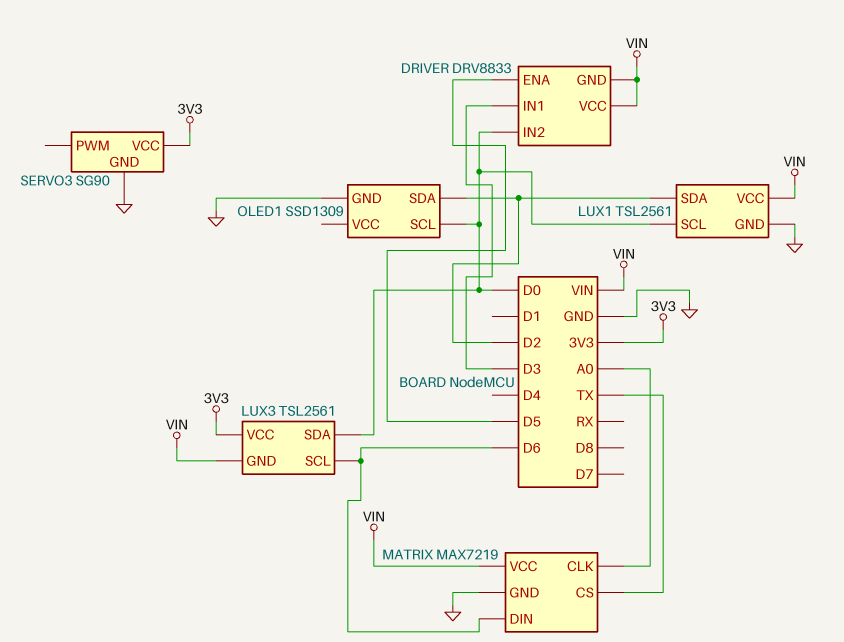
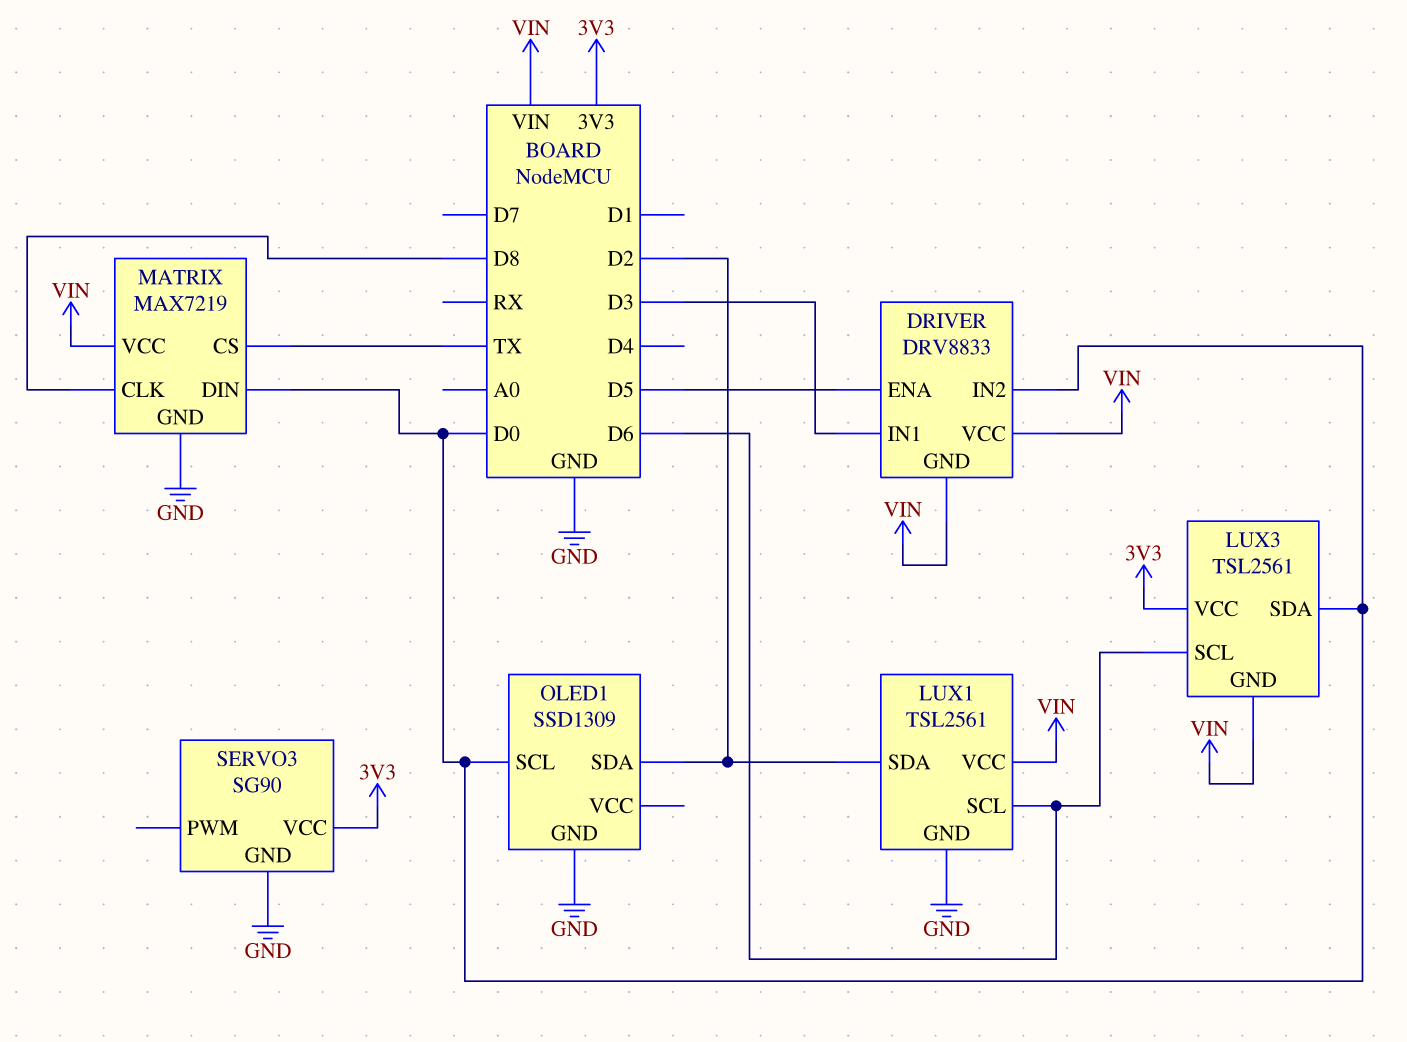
LUX1 pin SCL: D0 -> D6
MATRIX pin CLK: A0 -> D8
MATRIX pin DIN: D6 -> D0

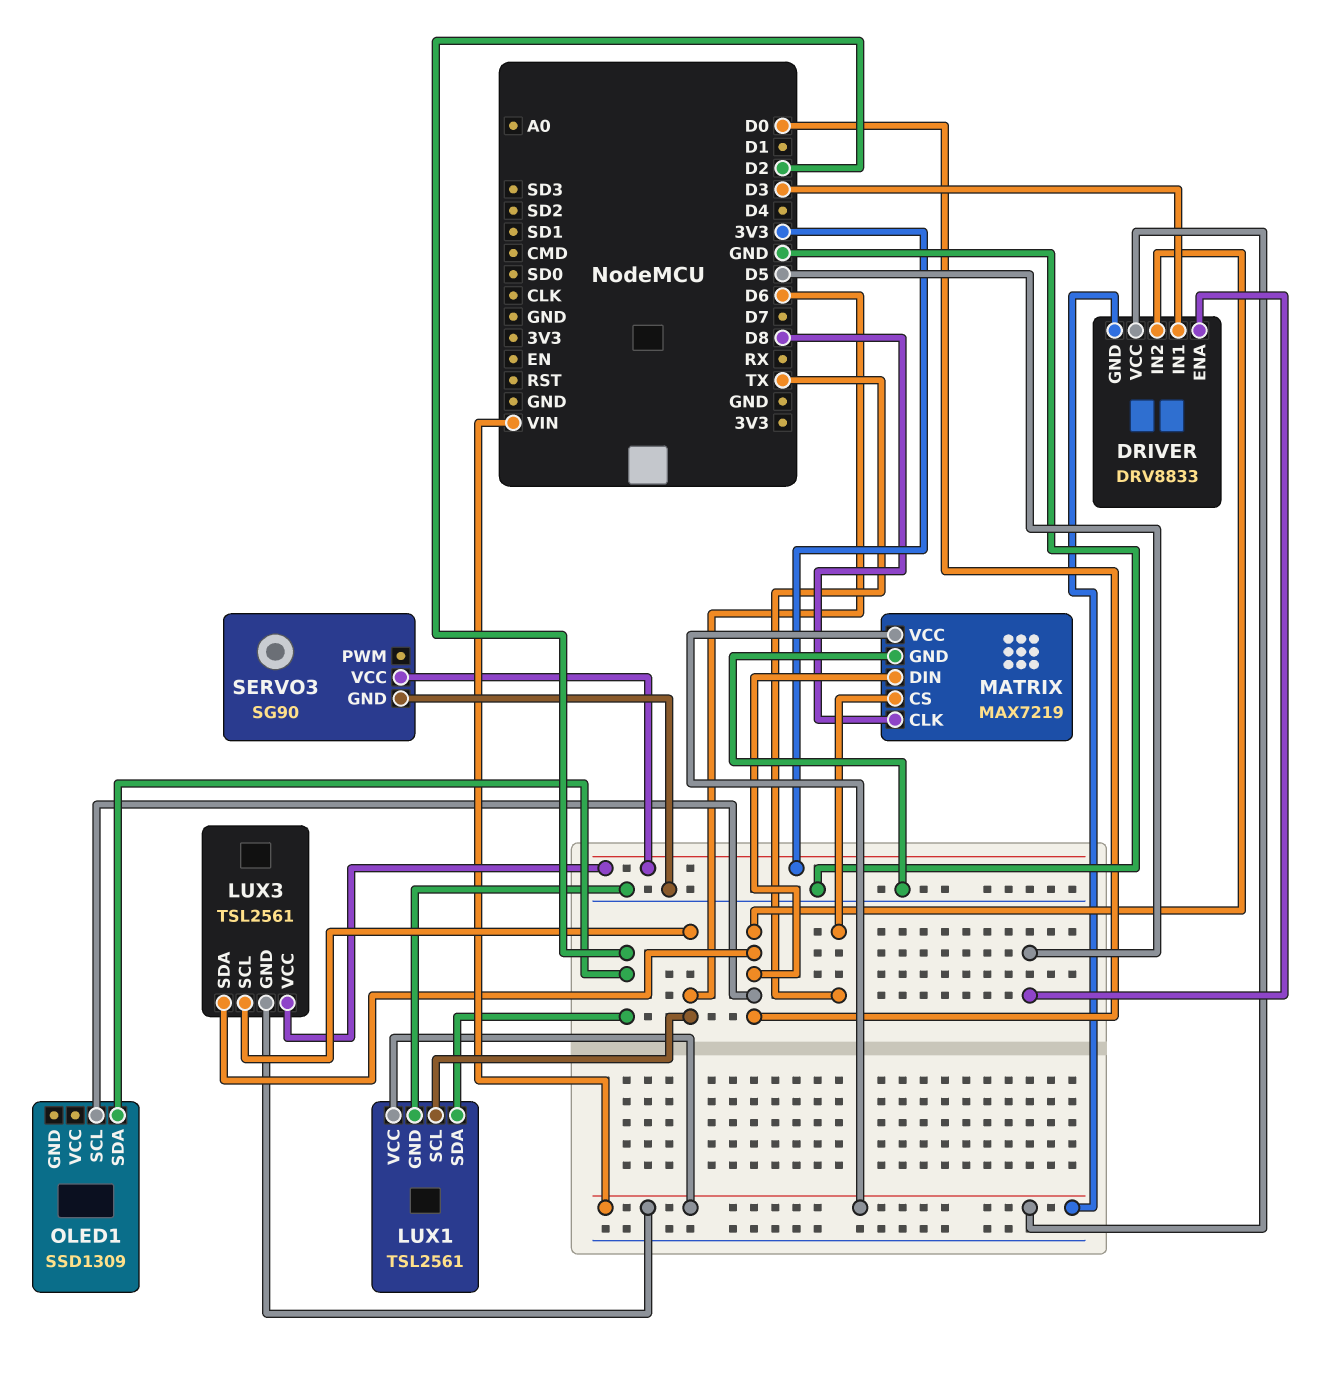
OLED1 pin GND: GND -> none

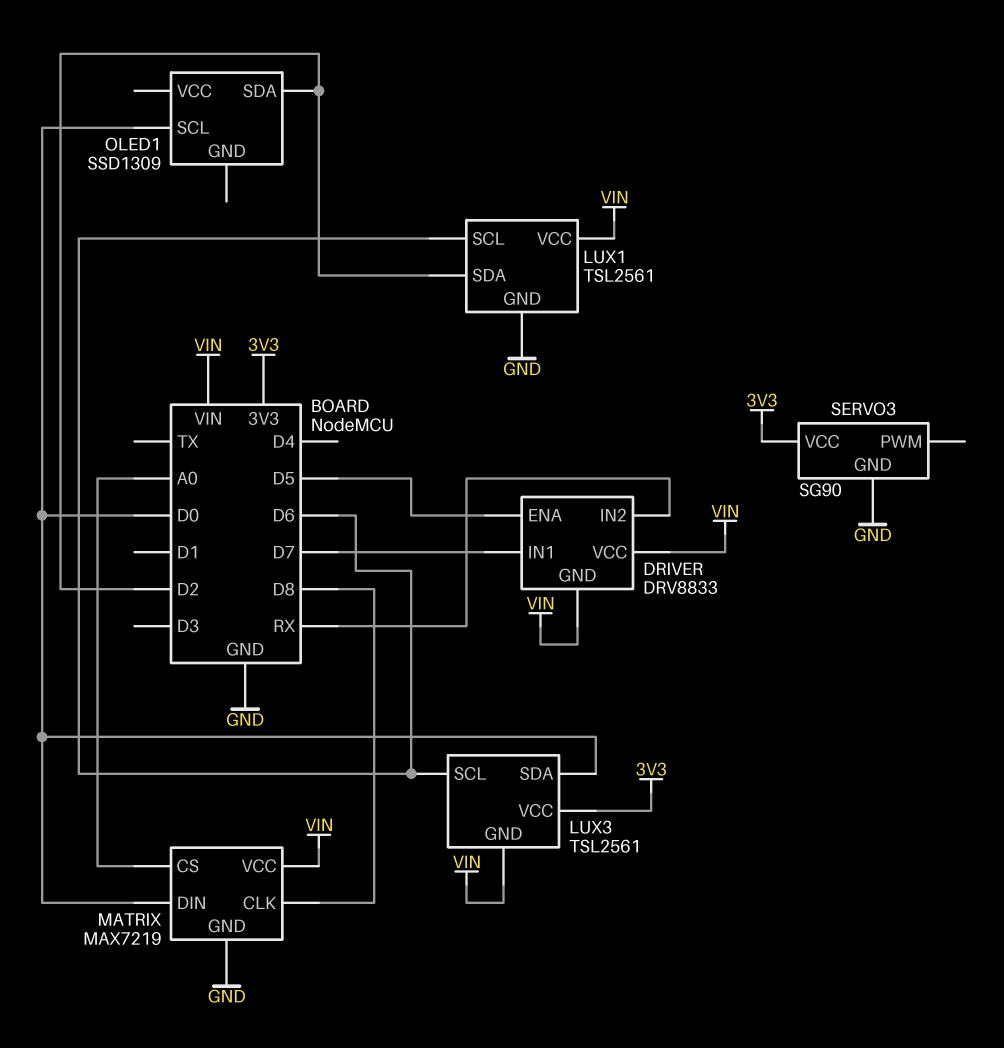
DRIVER pin IN1: D3 -> D7
DRIVER pin IN2: D0 -> RX
MATRIX pin CS: TX -> A0

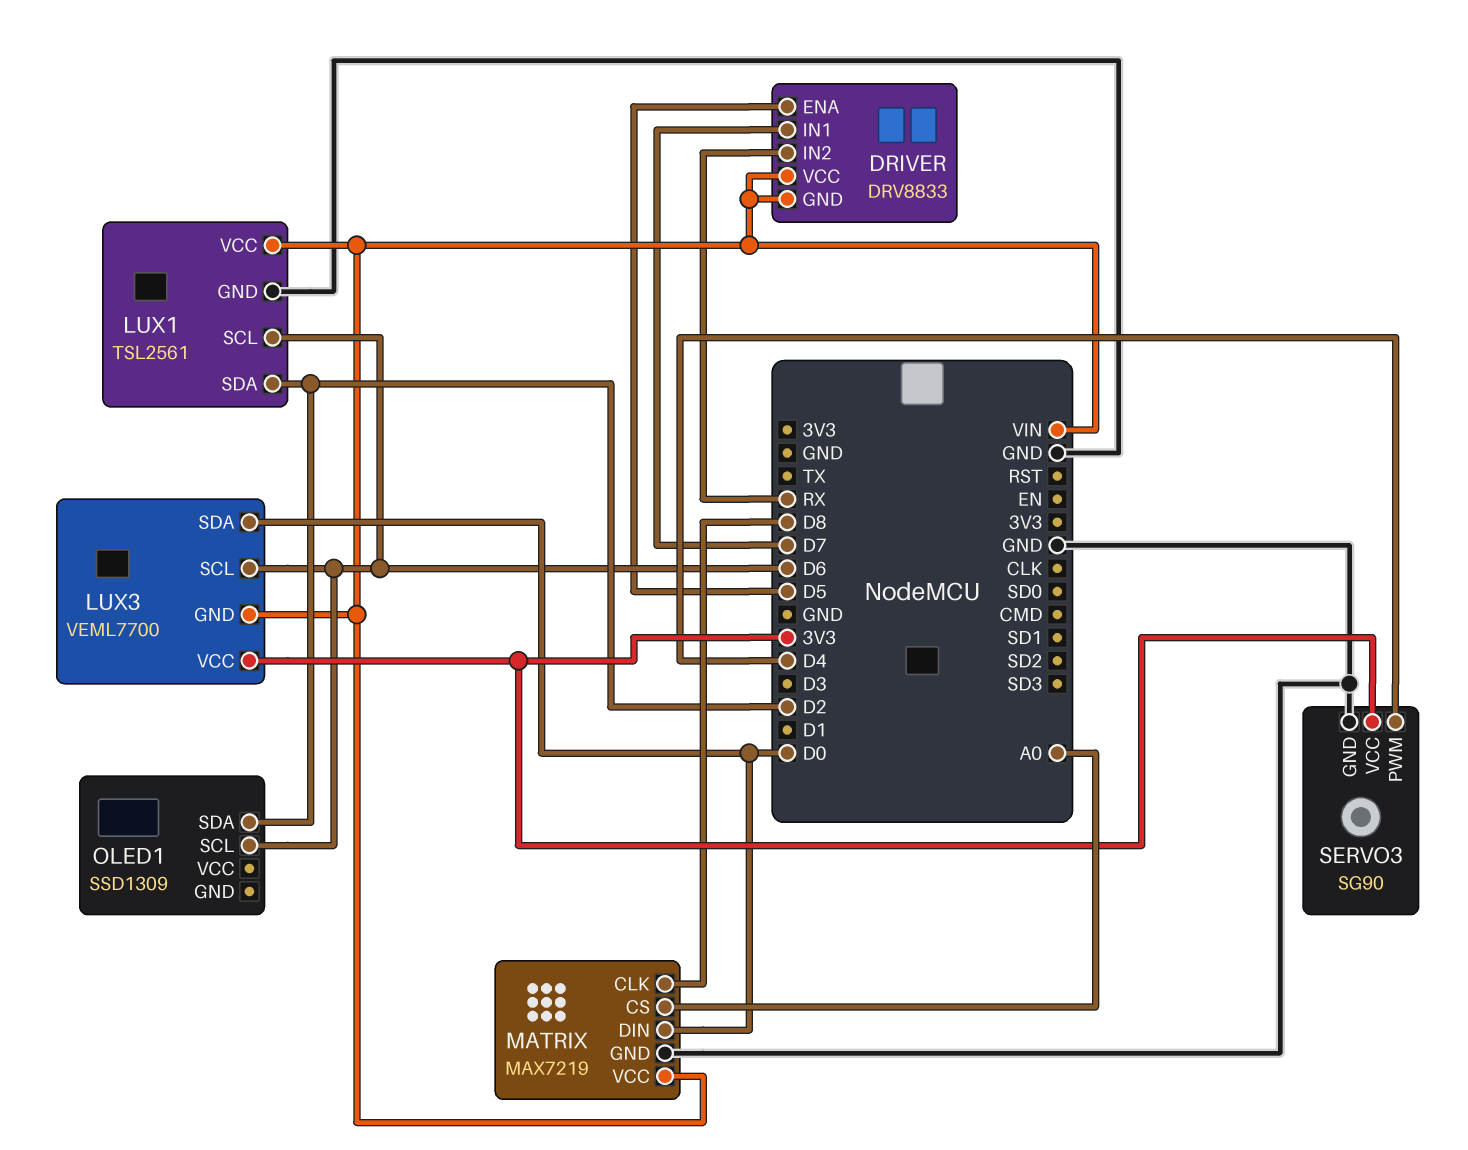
LUX3: TSL2561 -> VEML7700
OLED1 pin SCL: D0 -> D6
SERVO3 pin PWM: none -> D4

